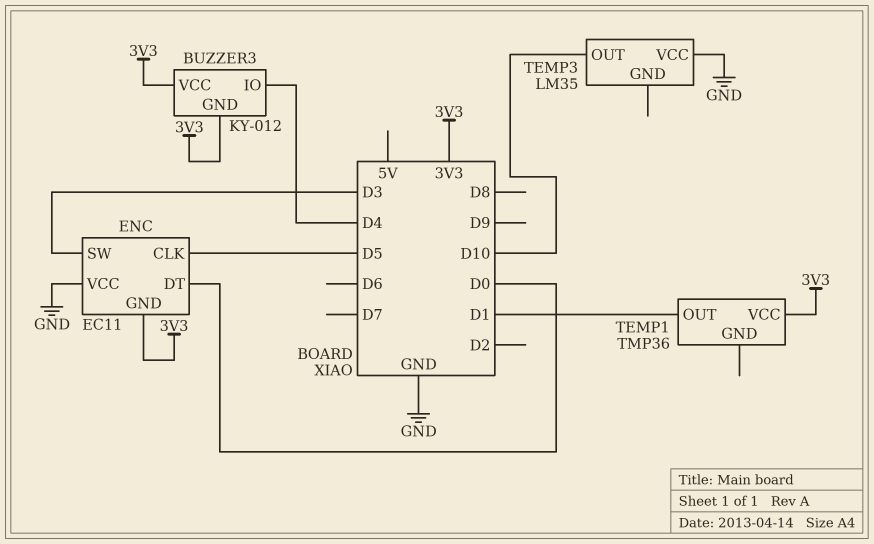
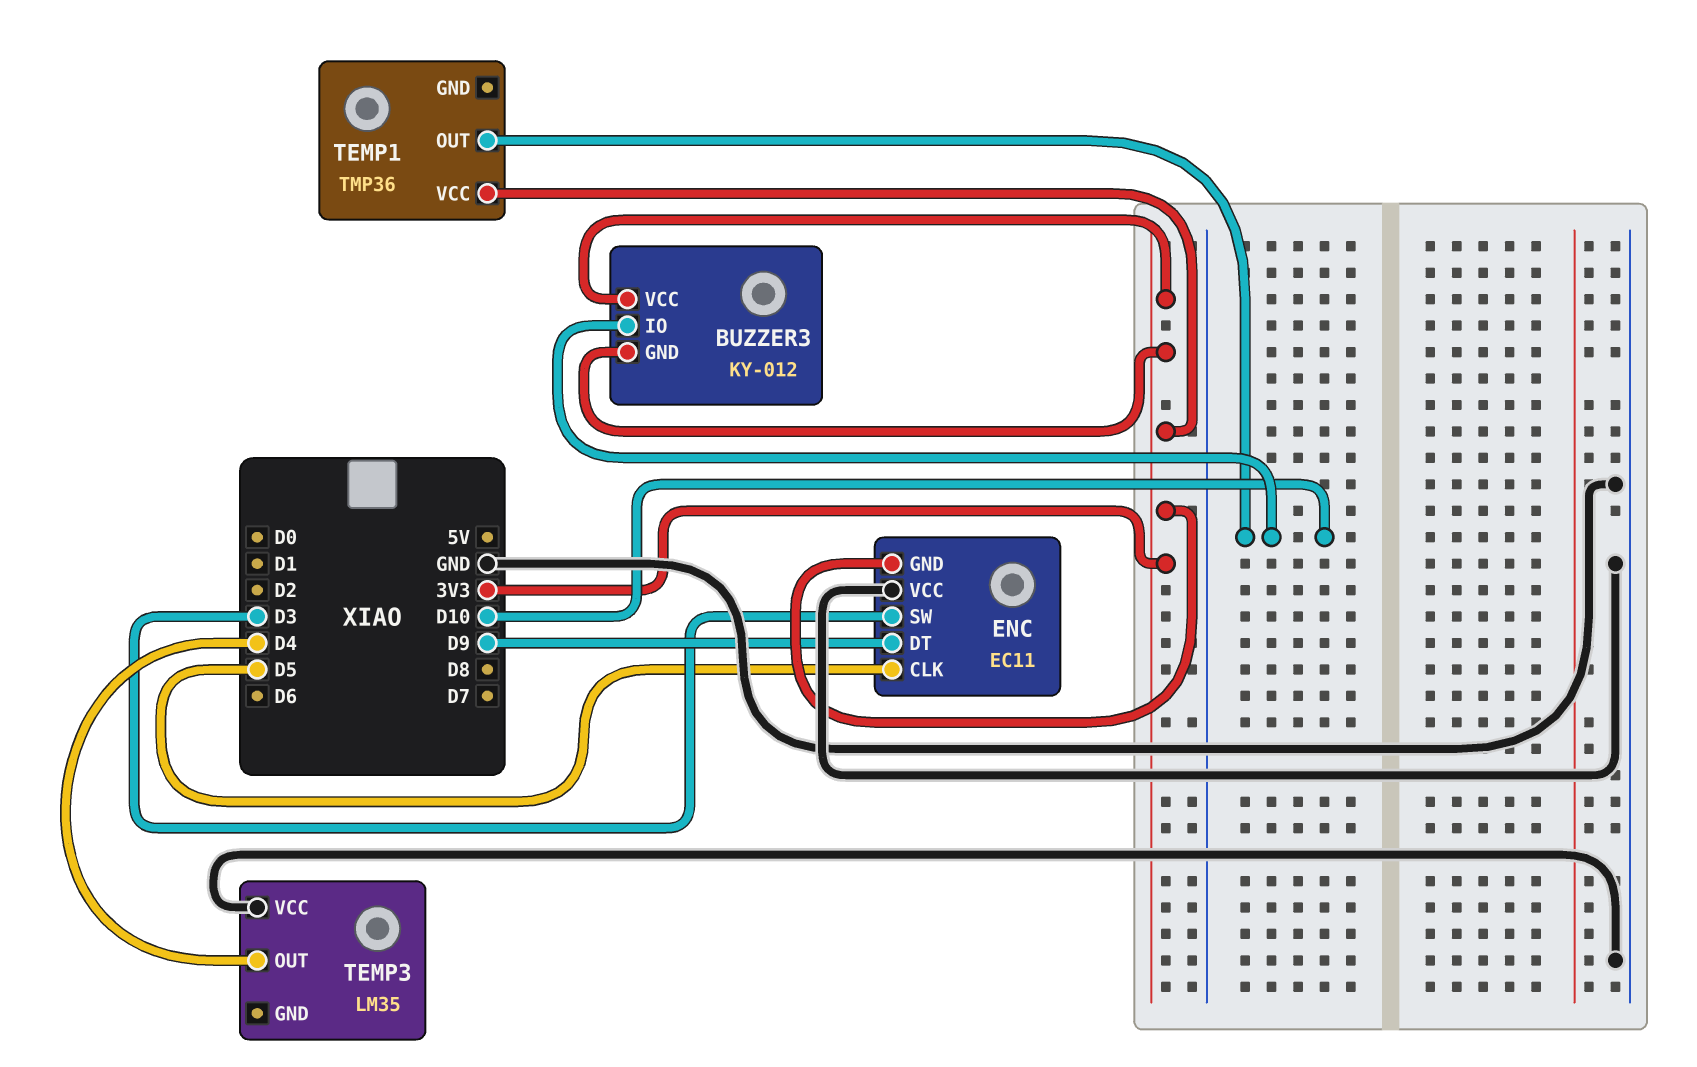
BUZZER3 pin IO: D4 -> D10
ENC pin DT: D0 -> D9
TEMP1 pin OUT: D1 -> D10
TEMP3 pin OUT: D10 -> D4

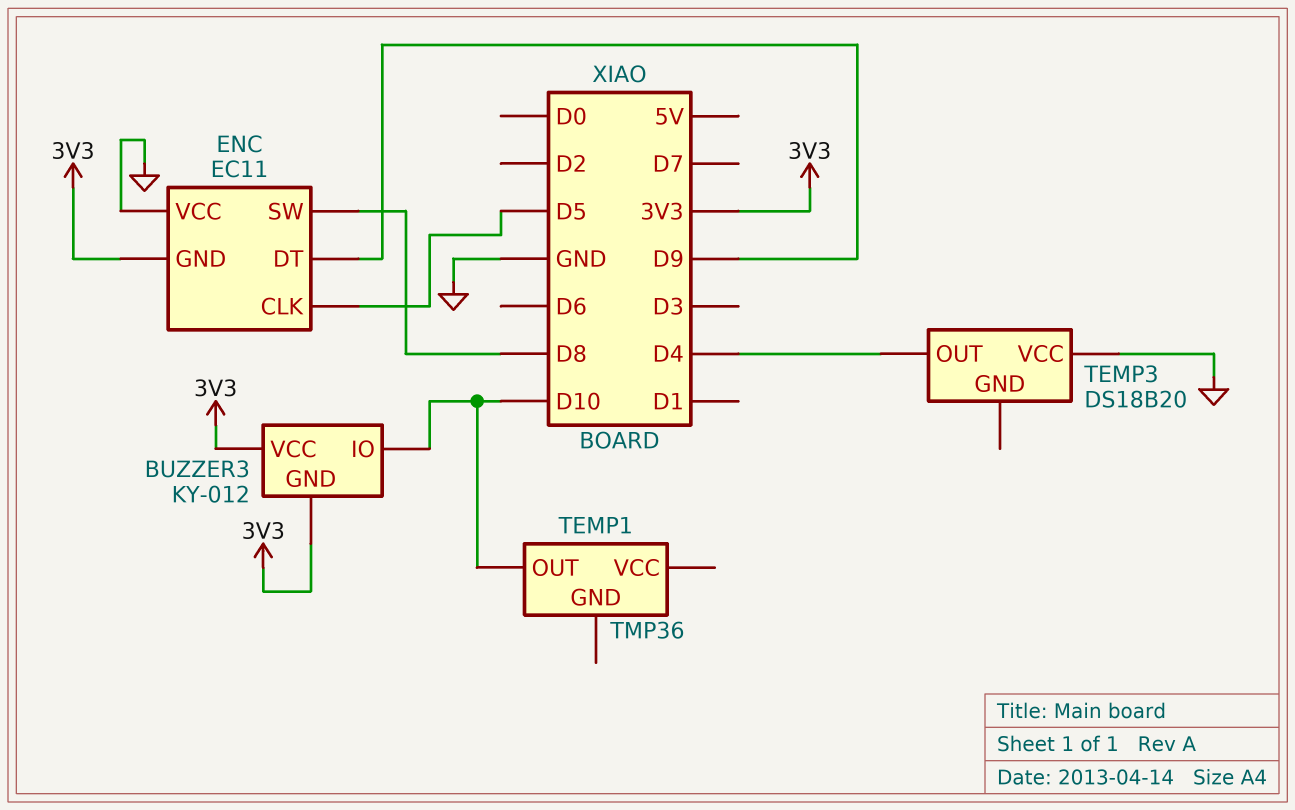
ENC pin SW: D3 -> D8
TEMP1 pin VCC: 3V3 -> none
TEMP3: LM35 -> DS18B20

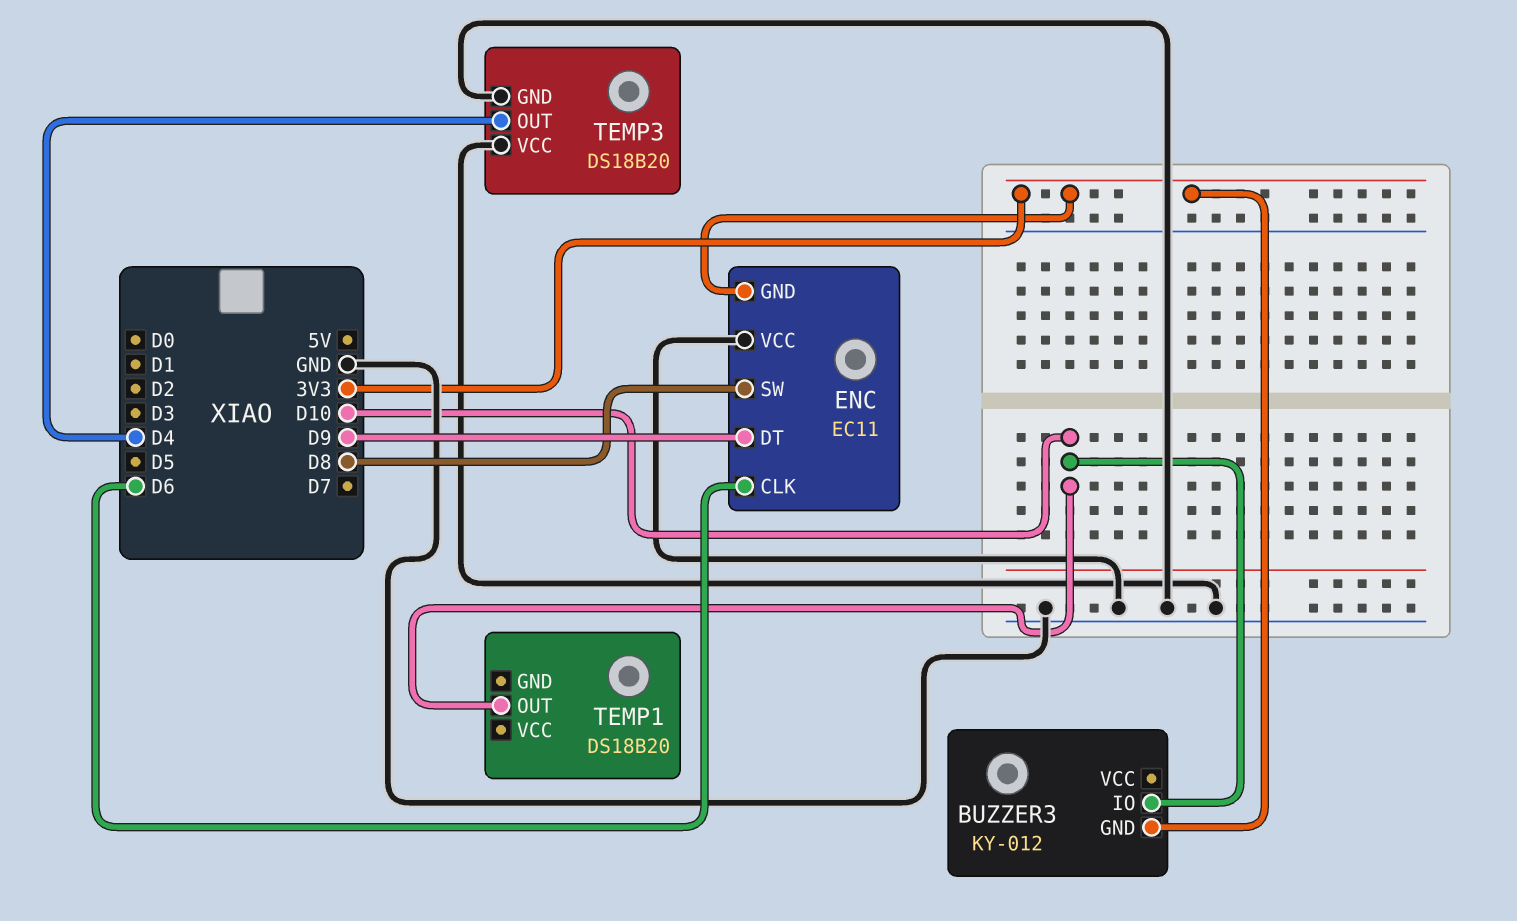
BUZZER3 pin VCC: 3V3 -> none
ENC pin CLK: D5 -> D6
TEMP1: TMP36 -> DS18B20
TEMP3 pin GND: none -> GND

